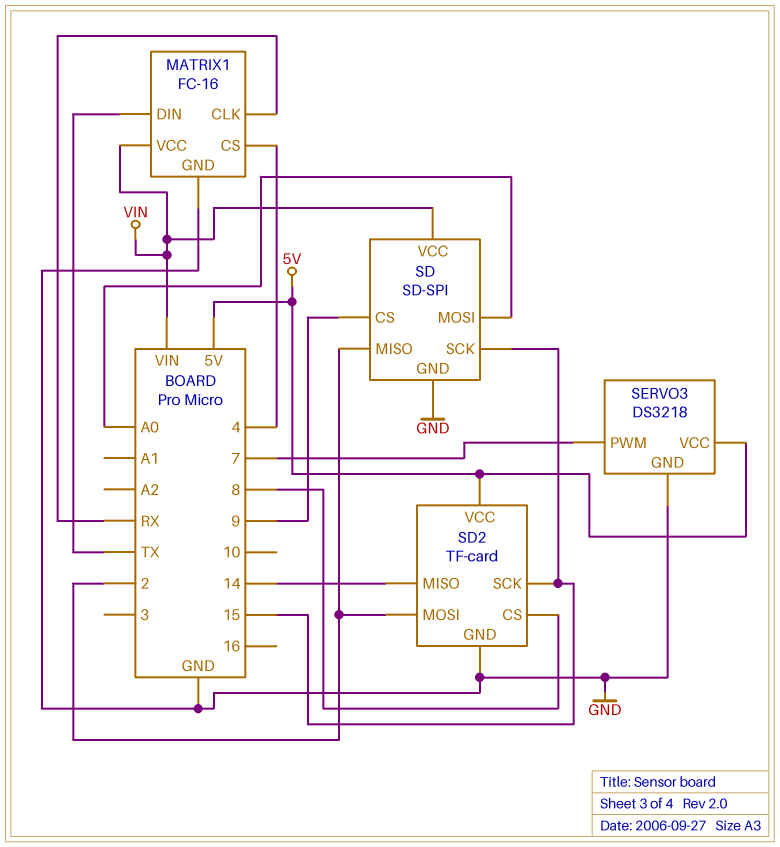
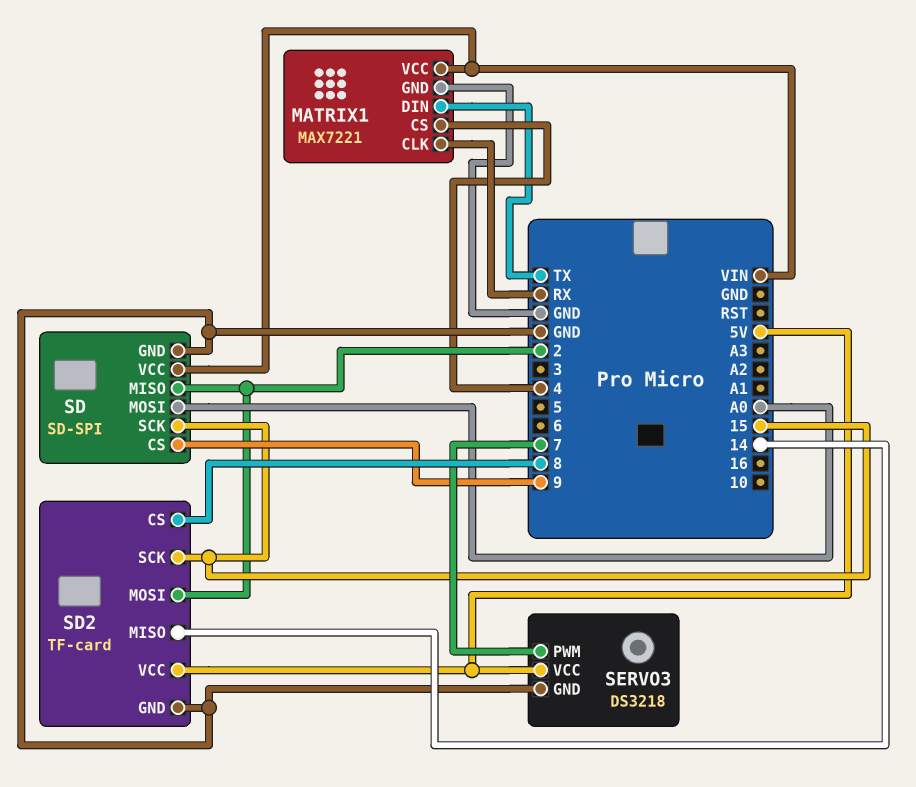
MATRIX1: FC-16 -> MAX7221

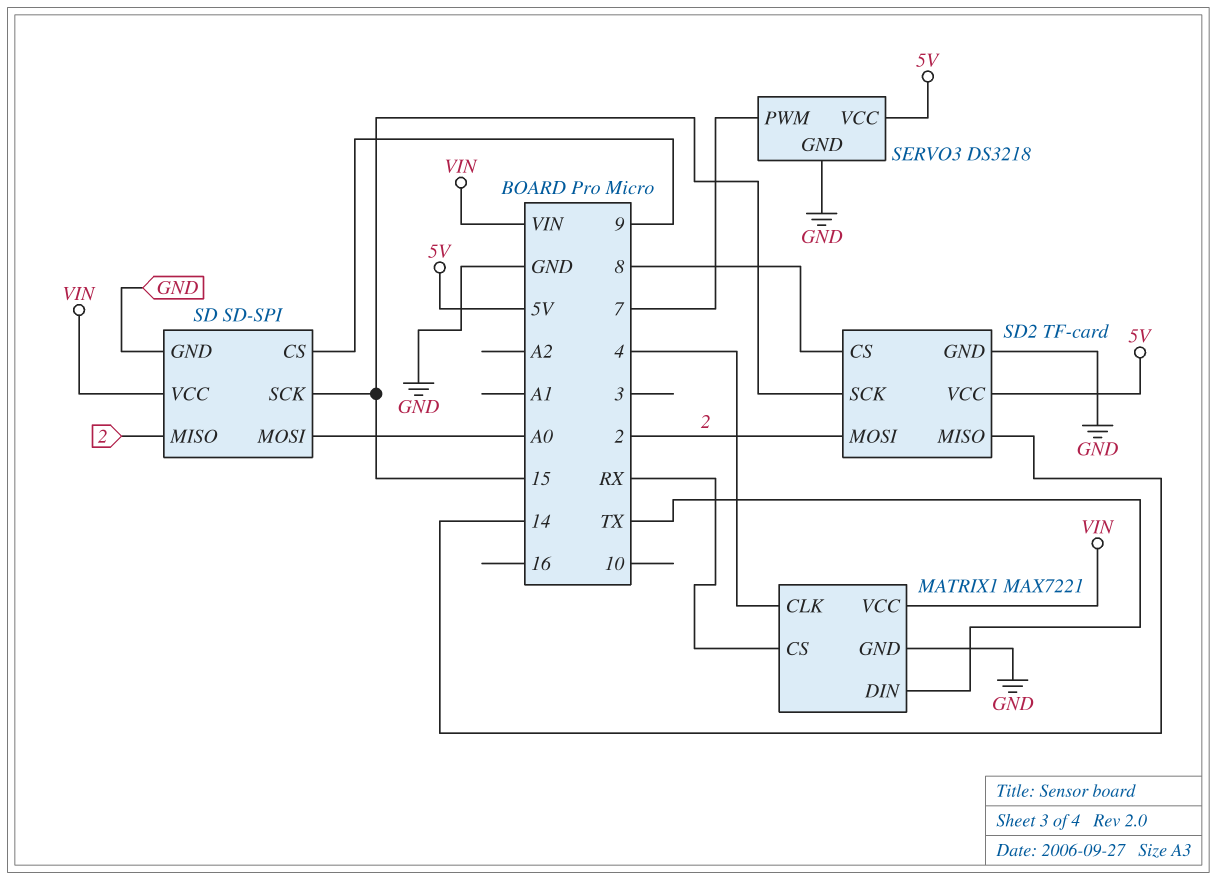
MATRIX1 pin CLK: RX -> 4
MATRIX1 pin CS: 4 -> RX

